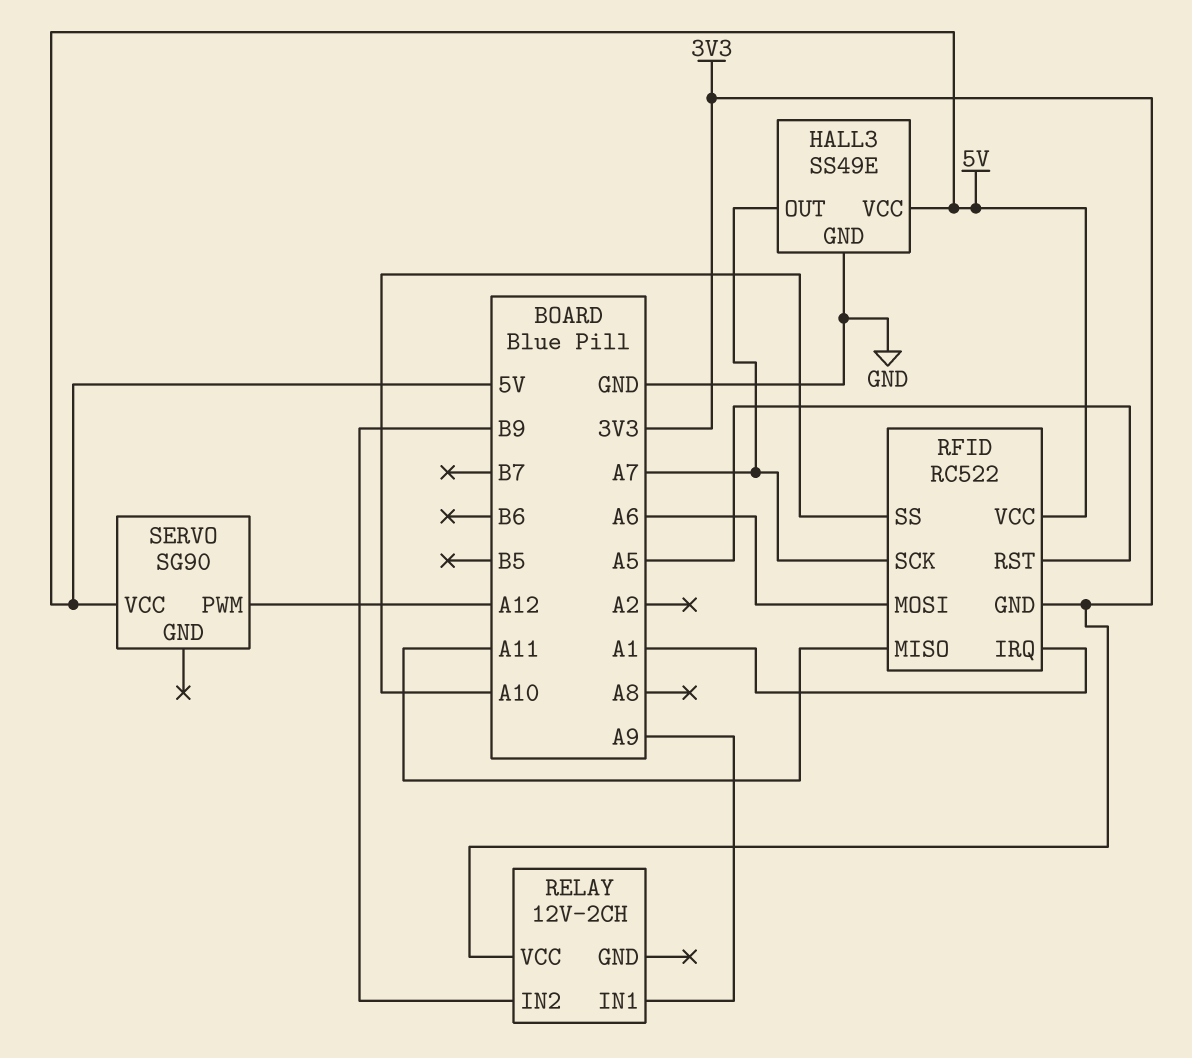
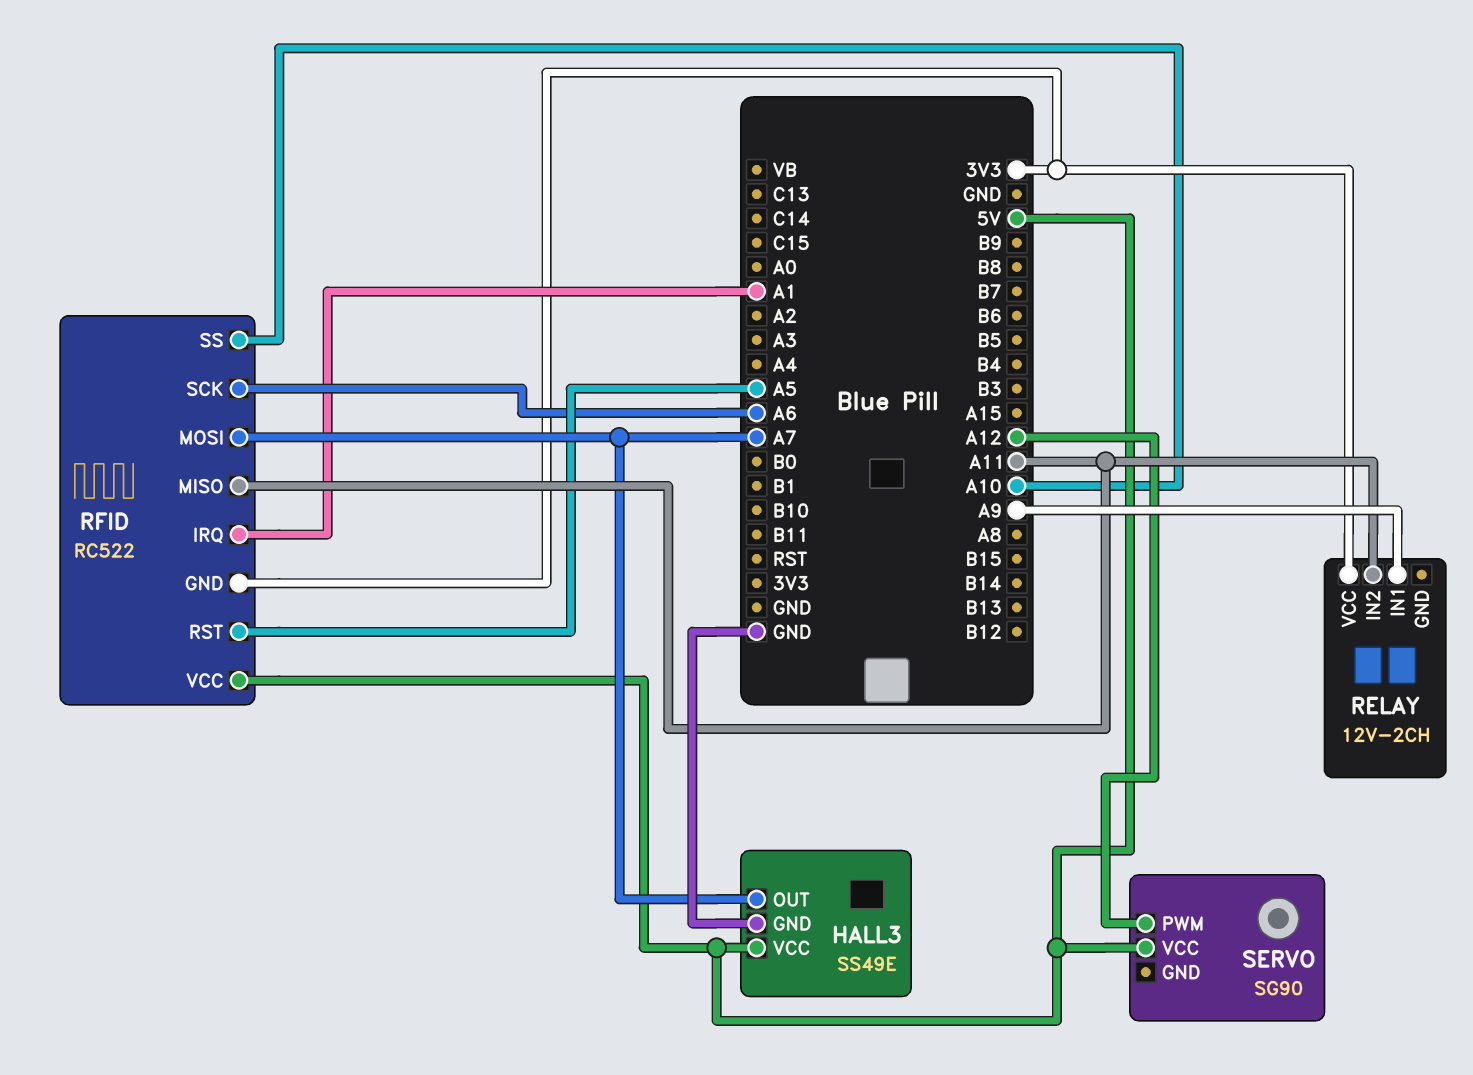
RELAY pin IN2: B9 -> A11
RFID pin MOSI: A6 -> A7
RFID pin SCK: A7 -> A6

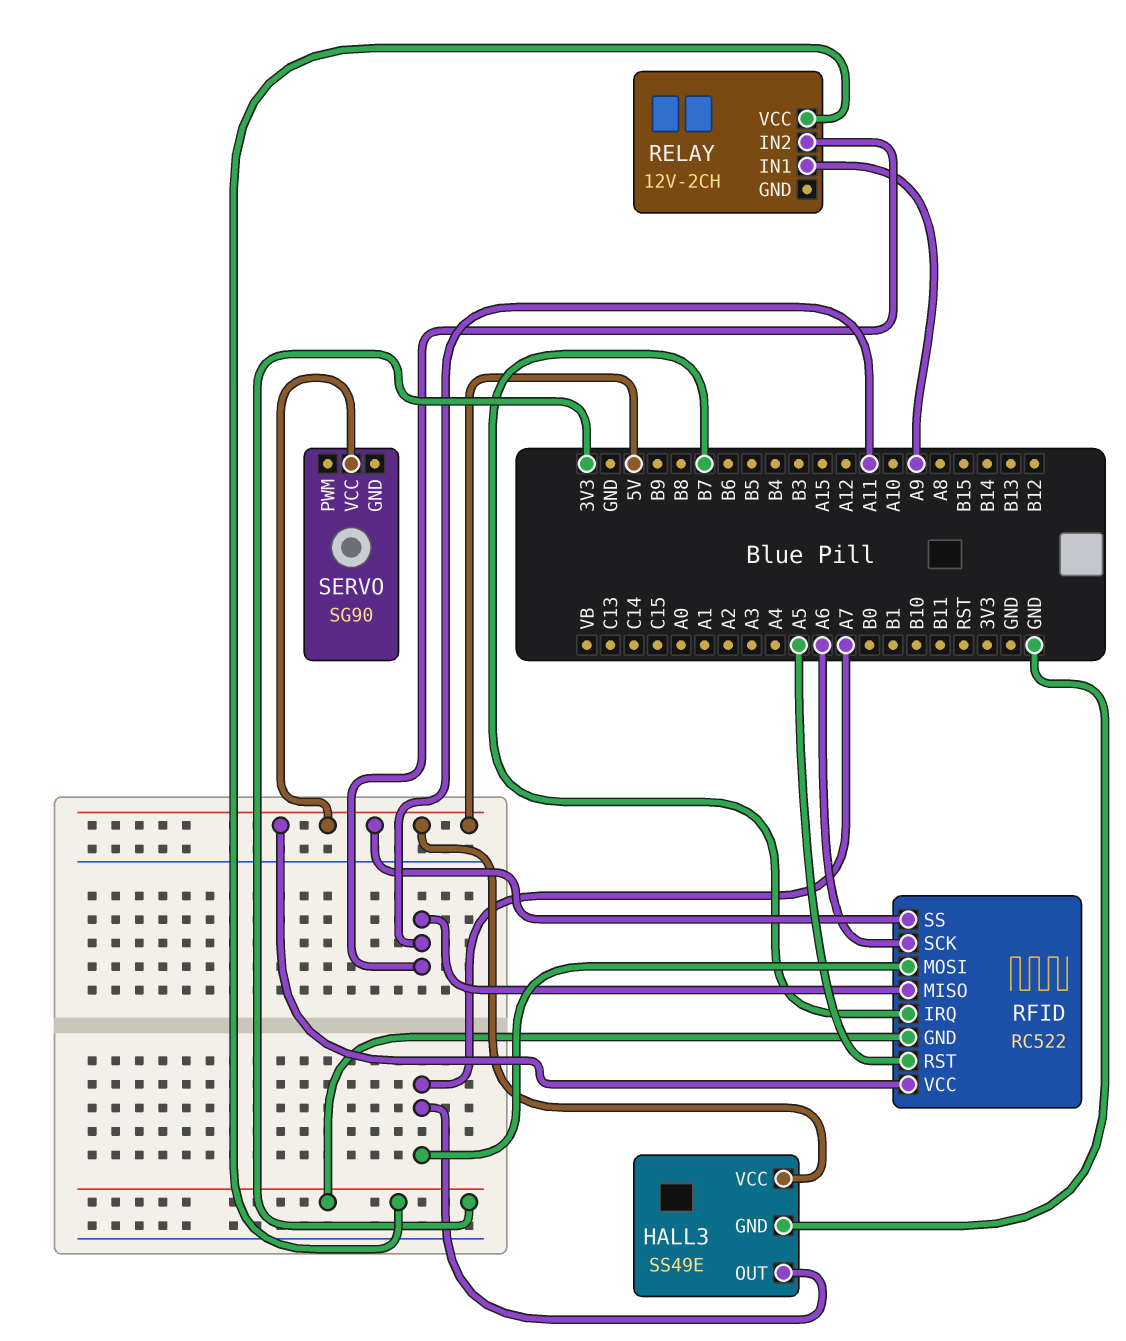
RFID pin IRQ: A1 -> B7
RFID pin SS: A10 -> 5V
SERVO pin PWM: A12 -> none

